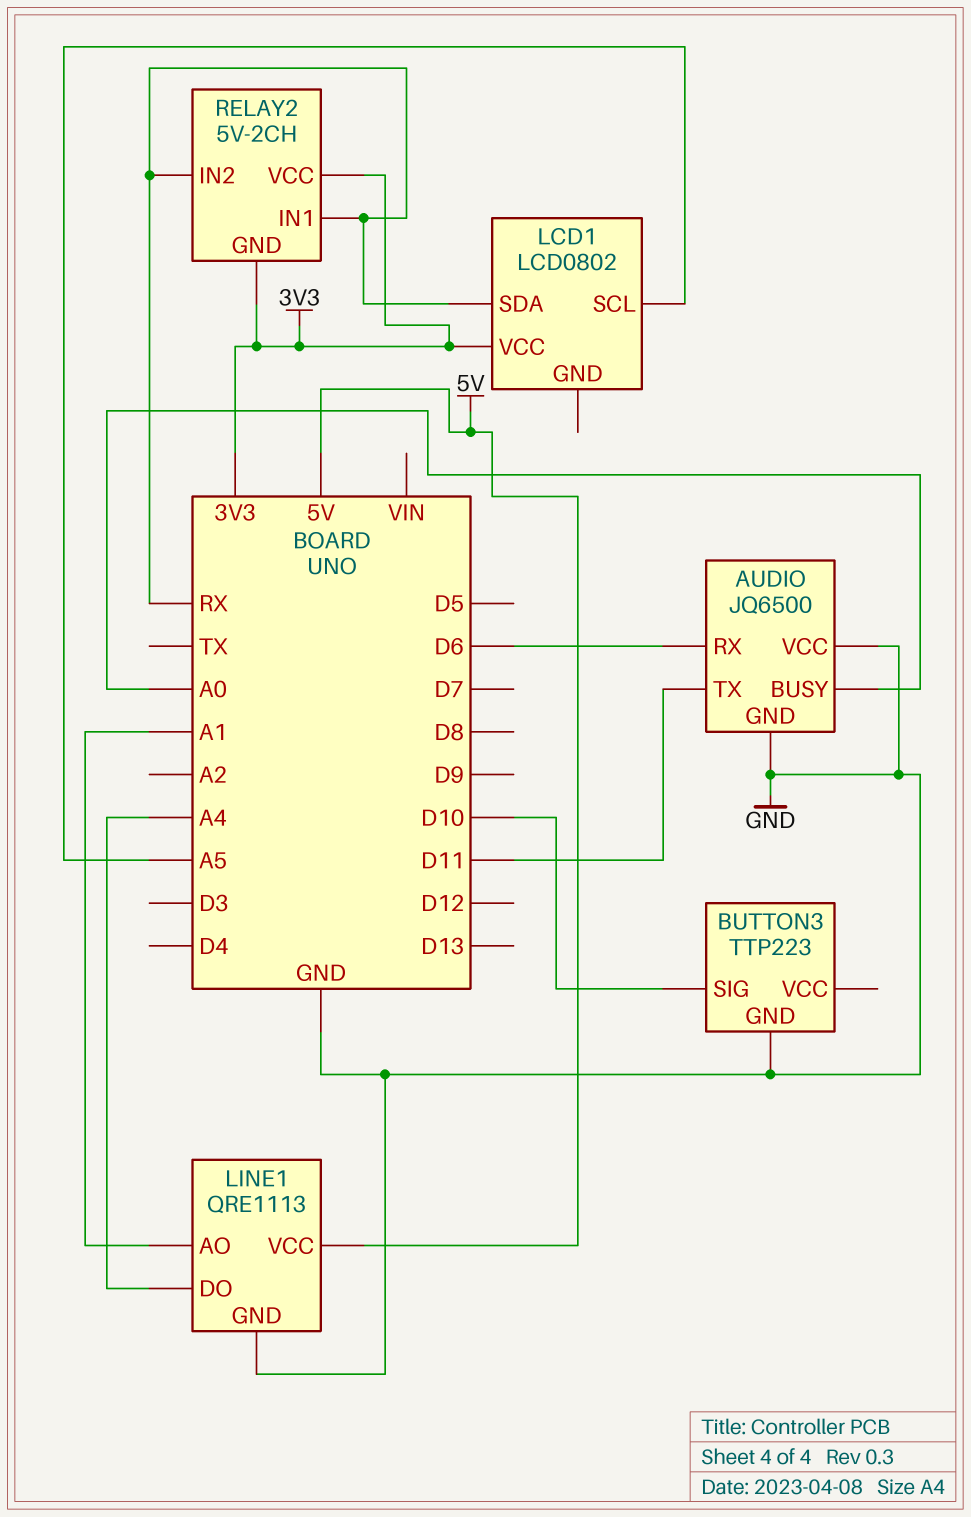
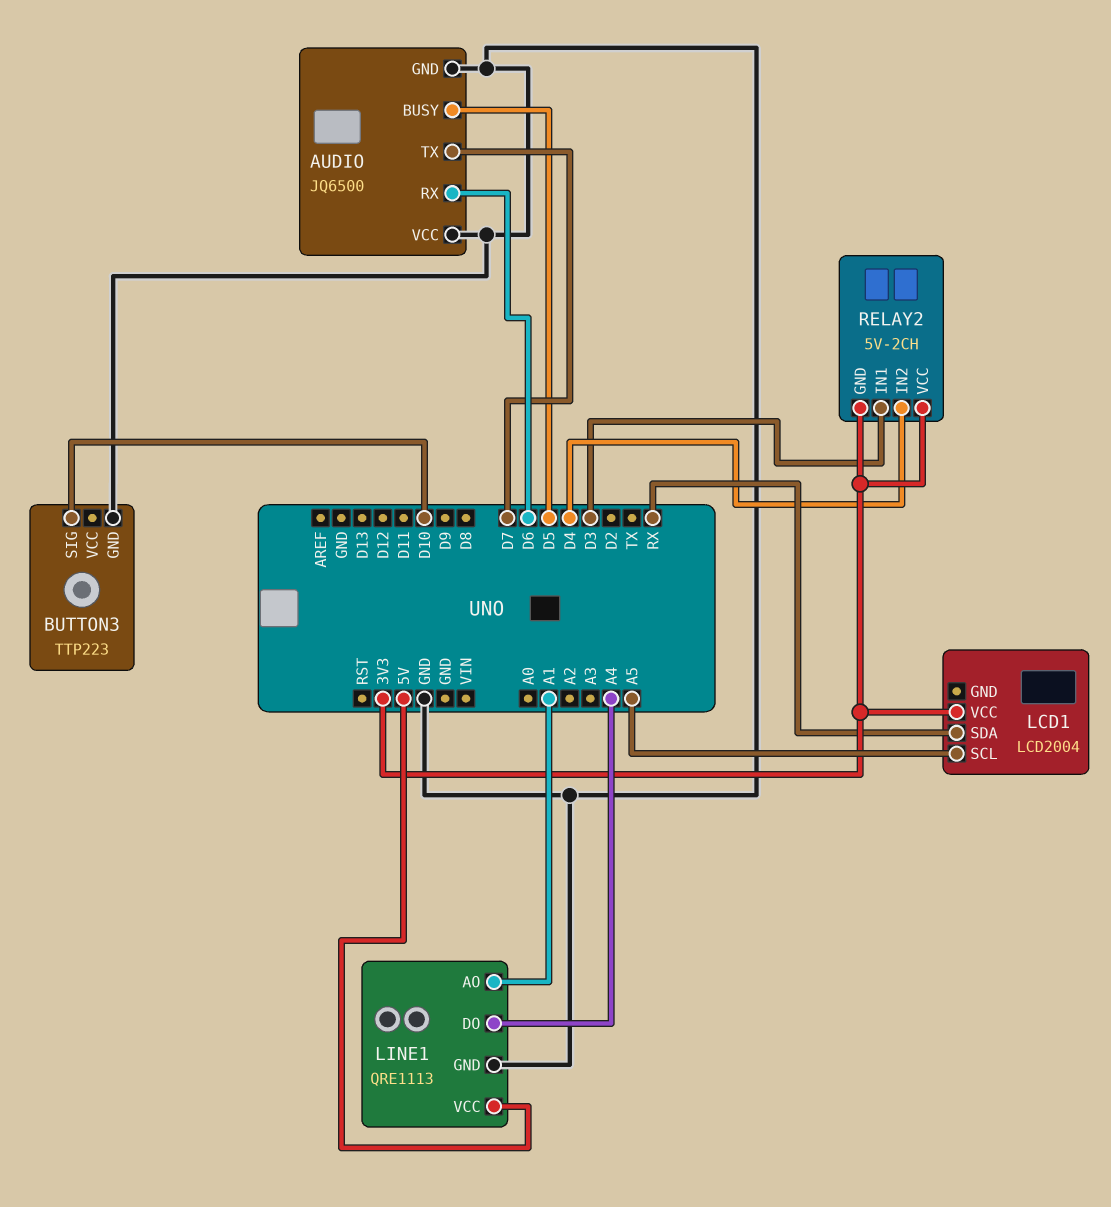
AUDIO pin BUSY: A0 -> D5
AUDIO pin TX: D11 -> D7
LCD1: LCD0802 -> LCD2004
RELAY2 pin IN1: RX -> D3
RELAY2 pin IN2: RX -> D4

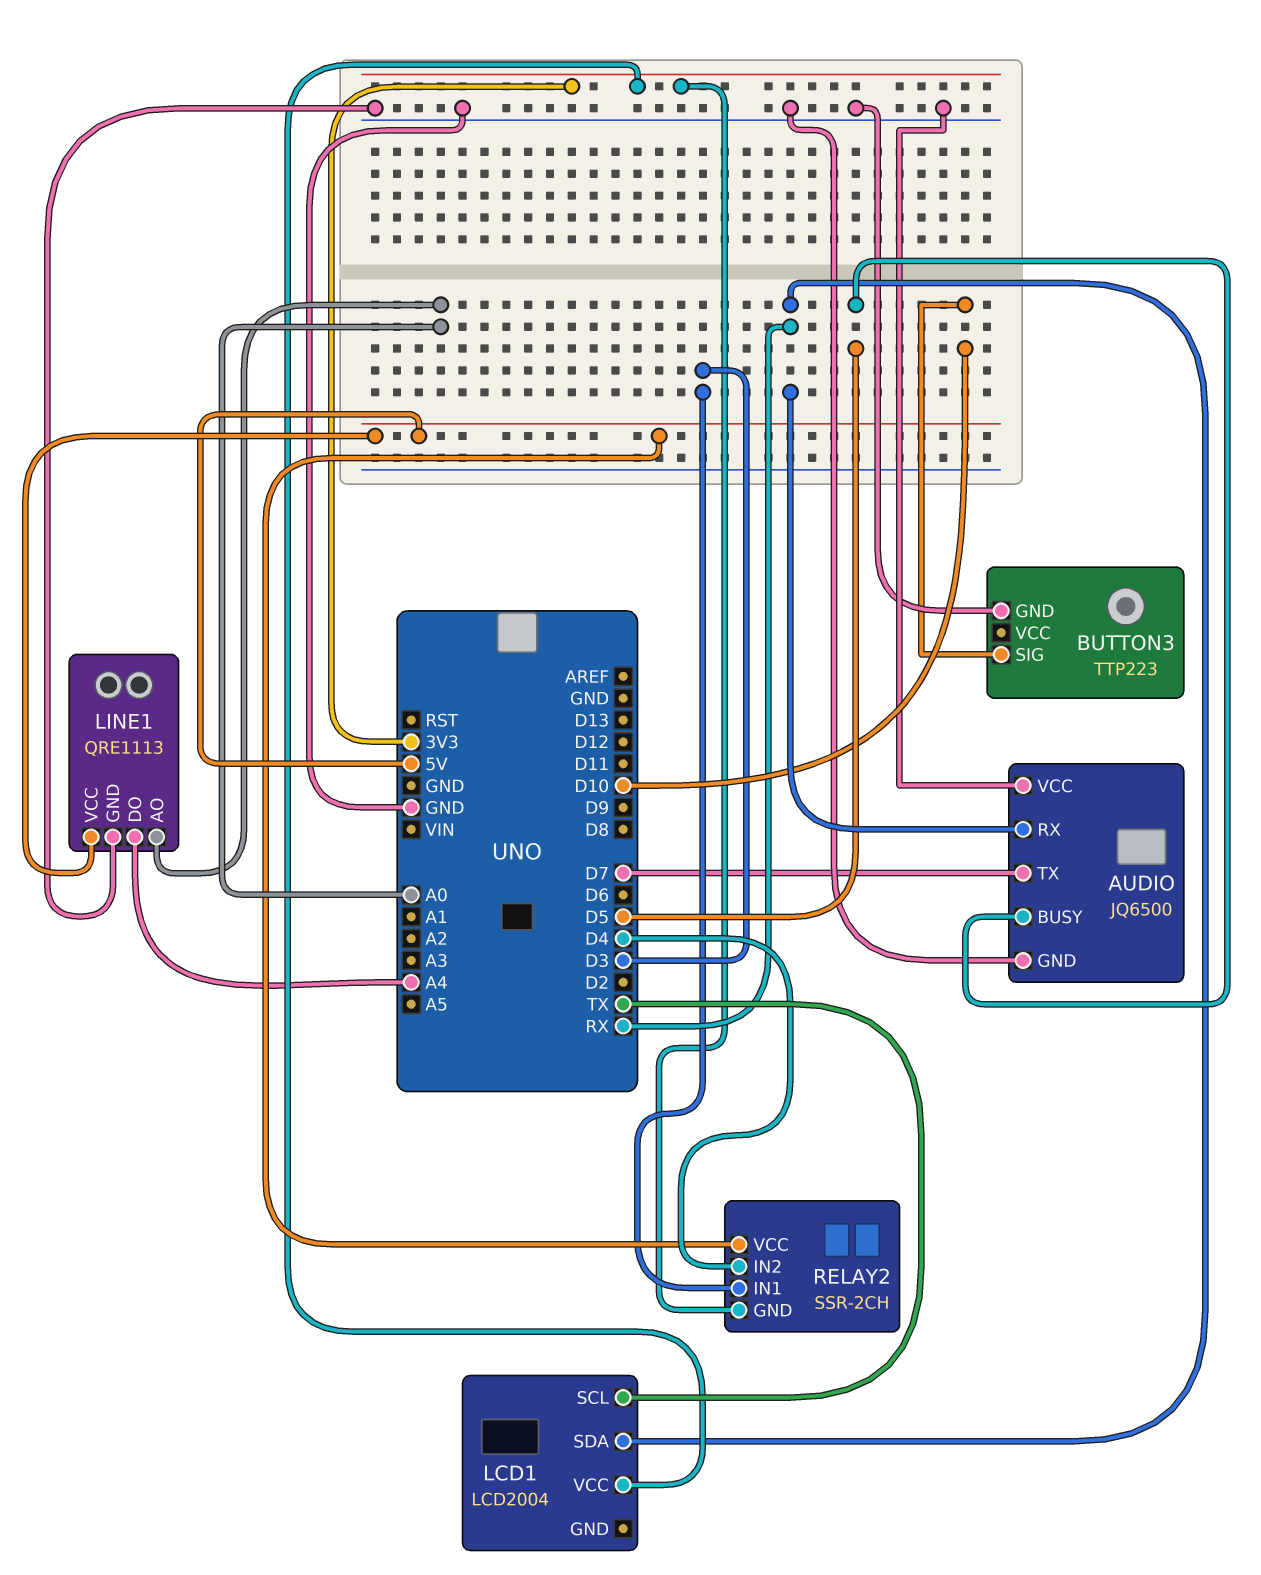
AUDIO pin RX: D6 -> RX
LCD1 pin SCL: A5 -> TX
LINE1 pin AO: A1 -> A0
RELAY2: 5V-2CH -> SSR-2CH
RELAY2 pin VCC: 3V3 -> 5V

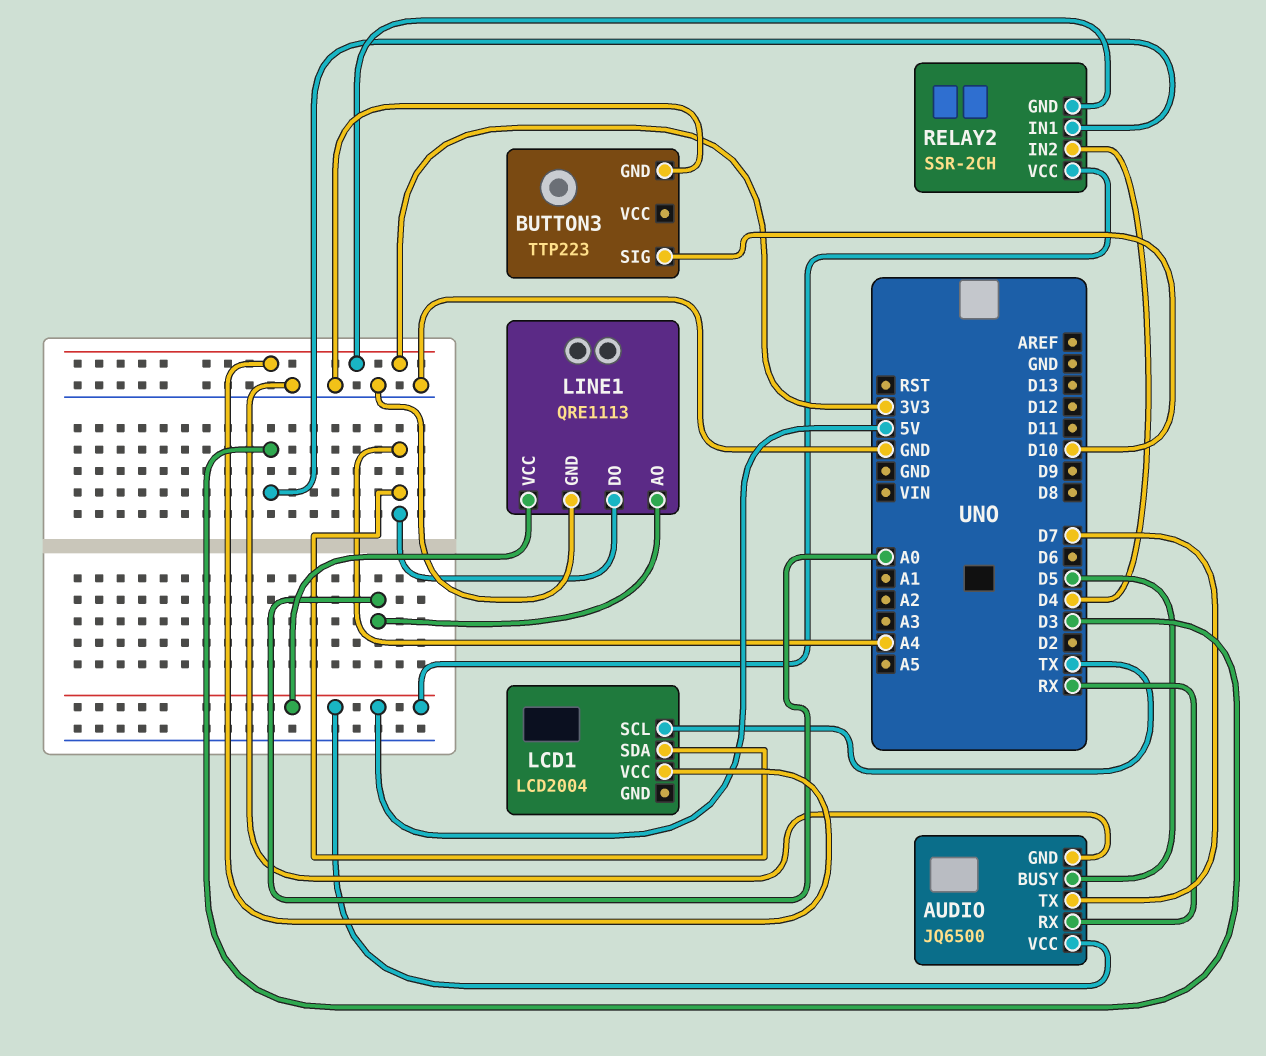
AUDIO pin VCC: GND -> 5V
LCD1 pin SDA: RX -> A4

